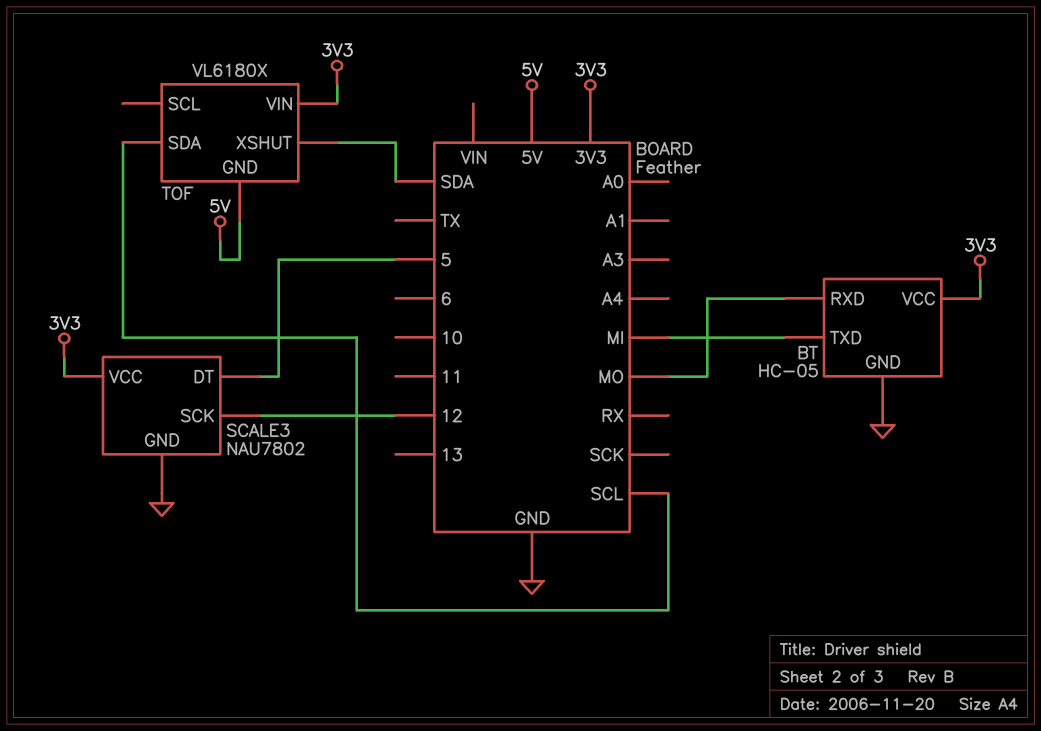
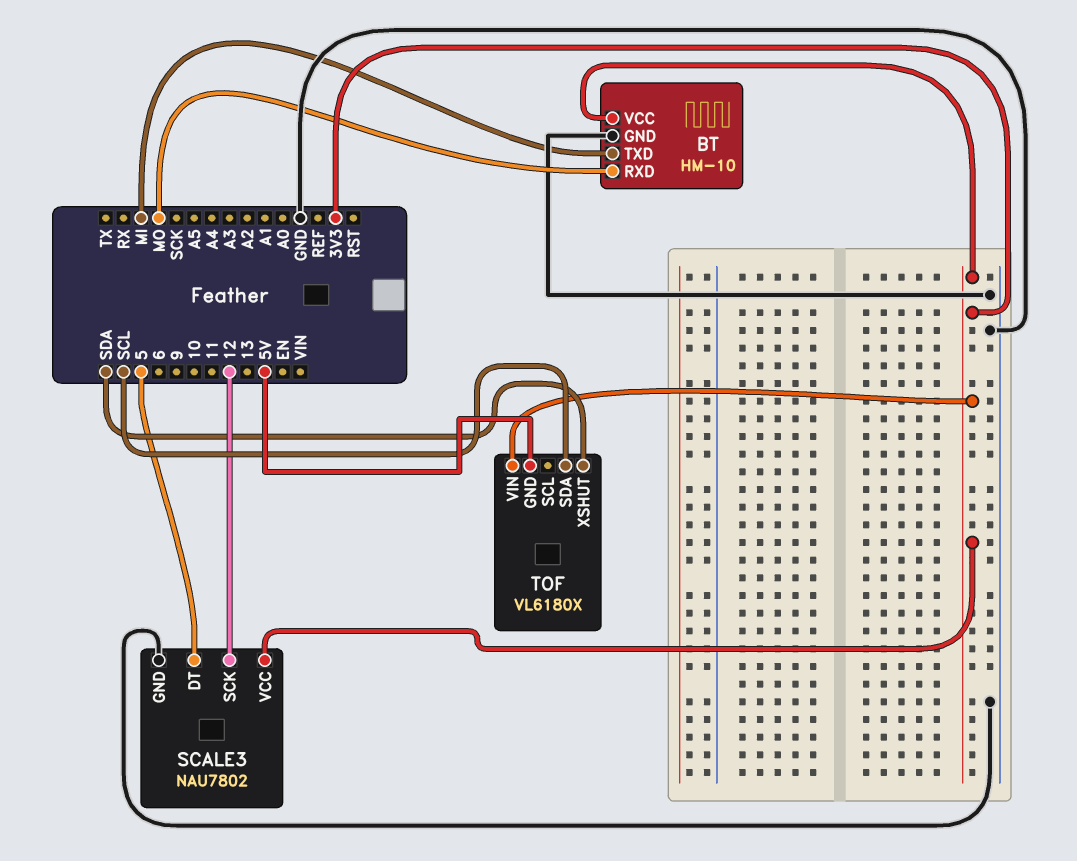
BT: HC-05 -> HM-10

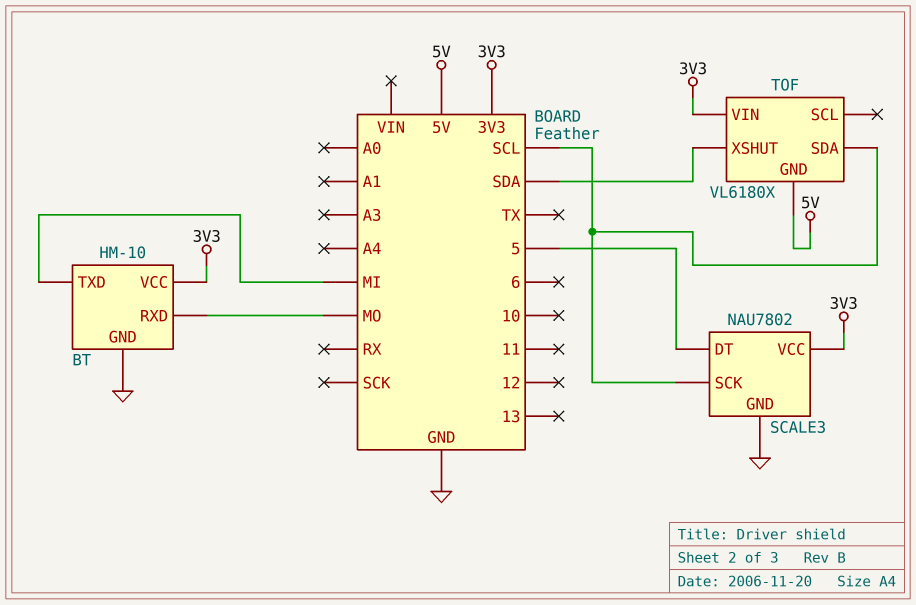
SCALE3 pin SCK: 12 -> SCL

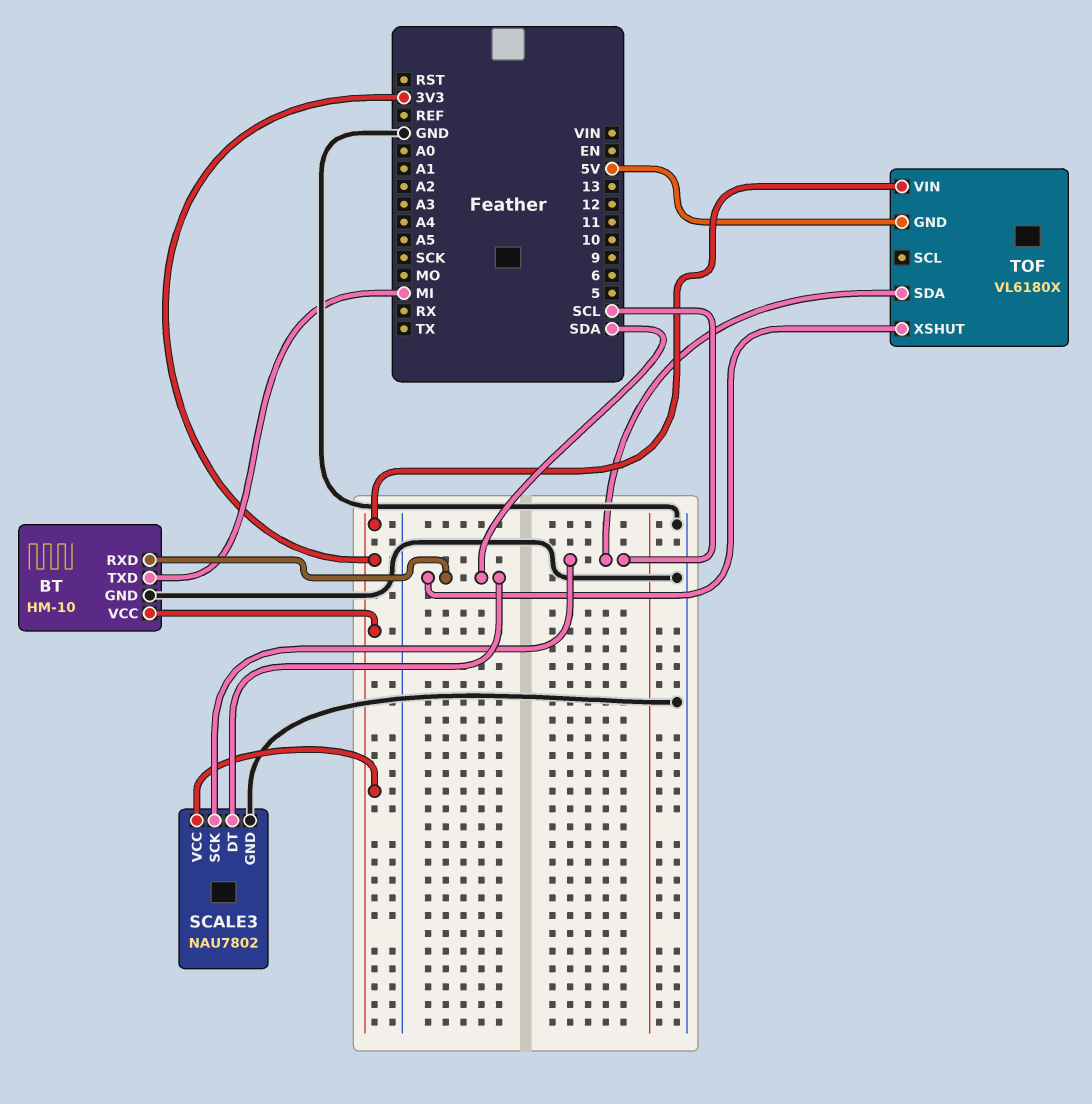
BT pin RXD: MO -> SDA
SCALE3 pin DT: 5 -> SDA

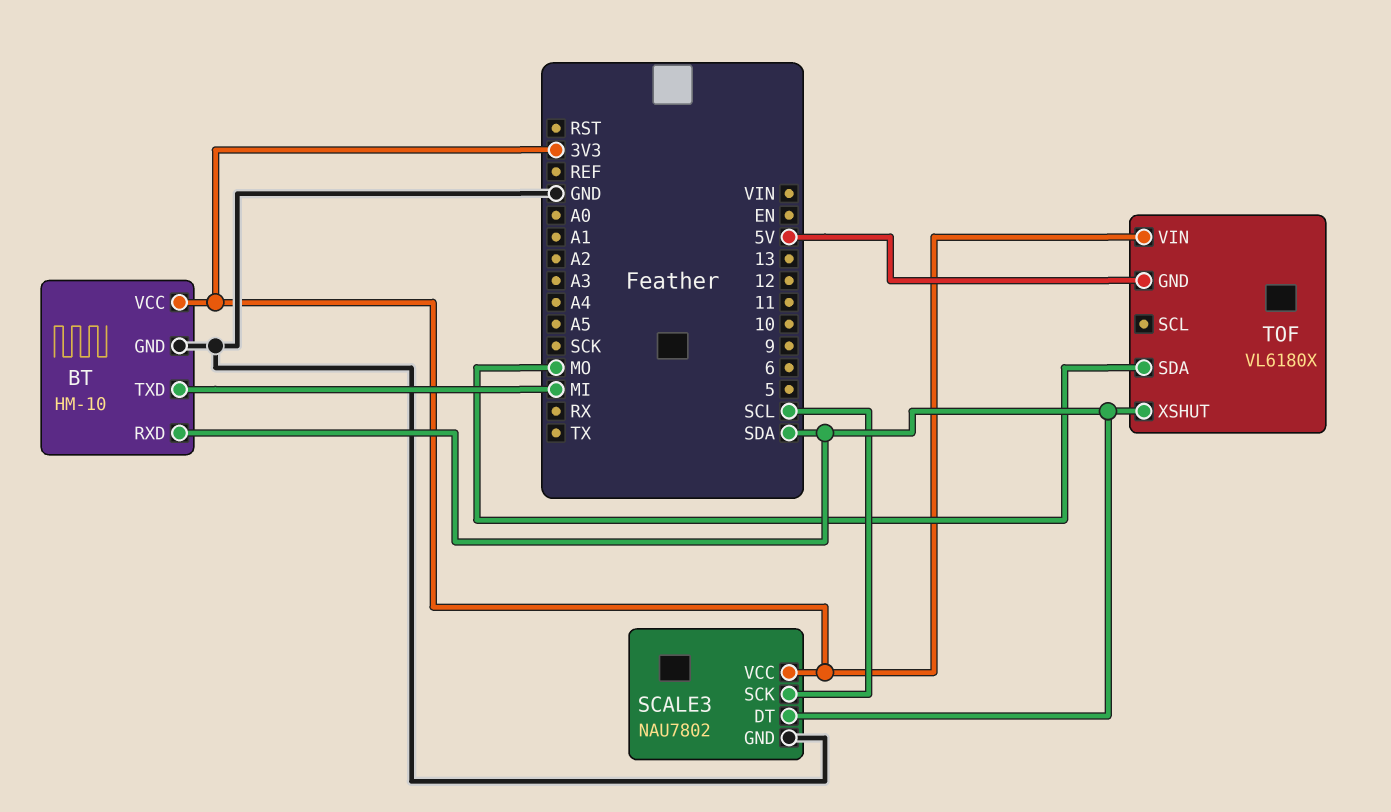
TOF pin SDA: SCL -> MO

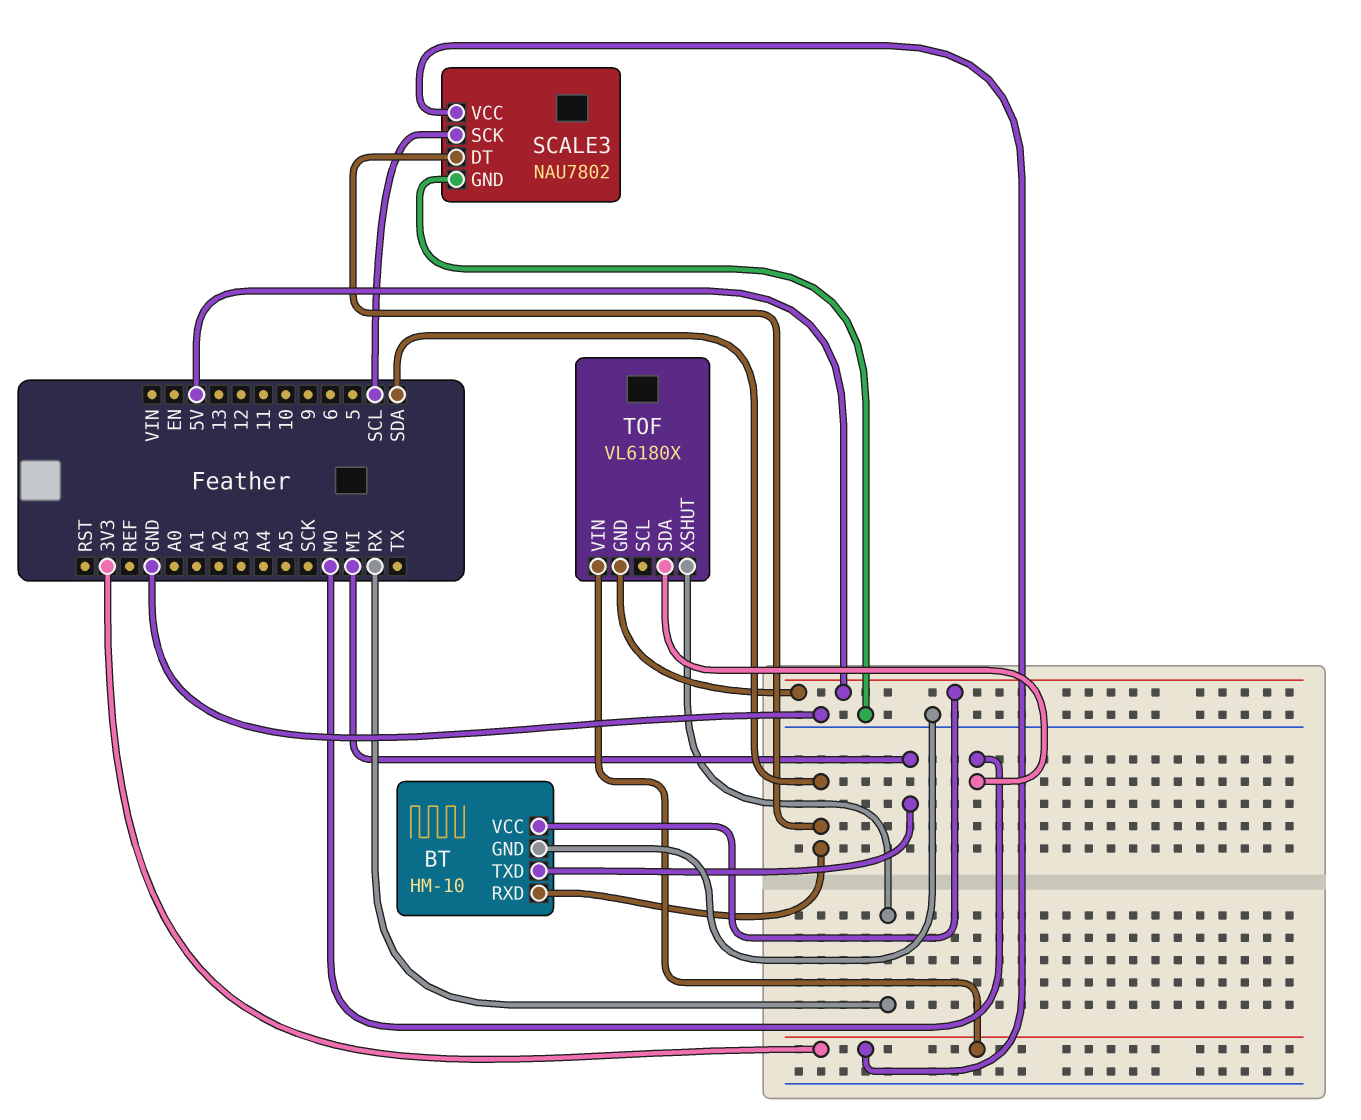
BT pin VCC: 3V3 -> 5V
TOF pin XSHUT: SDA -> RX

